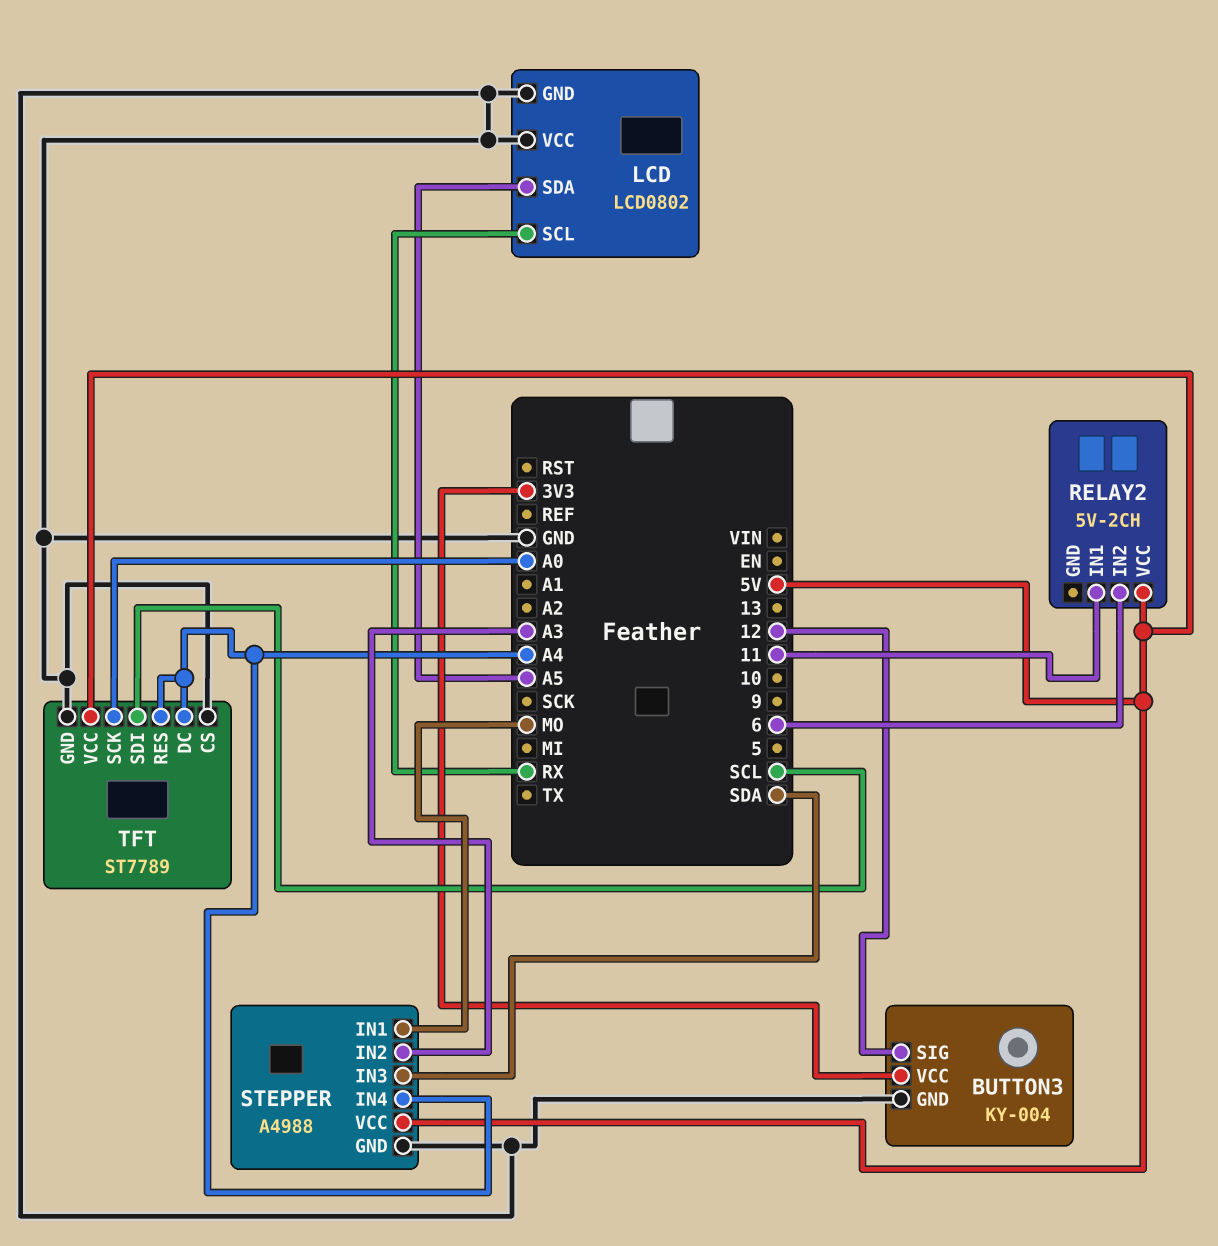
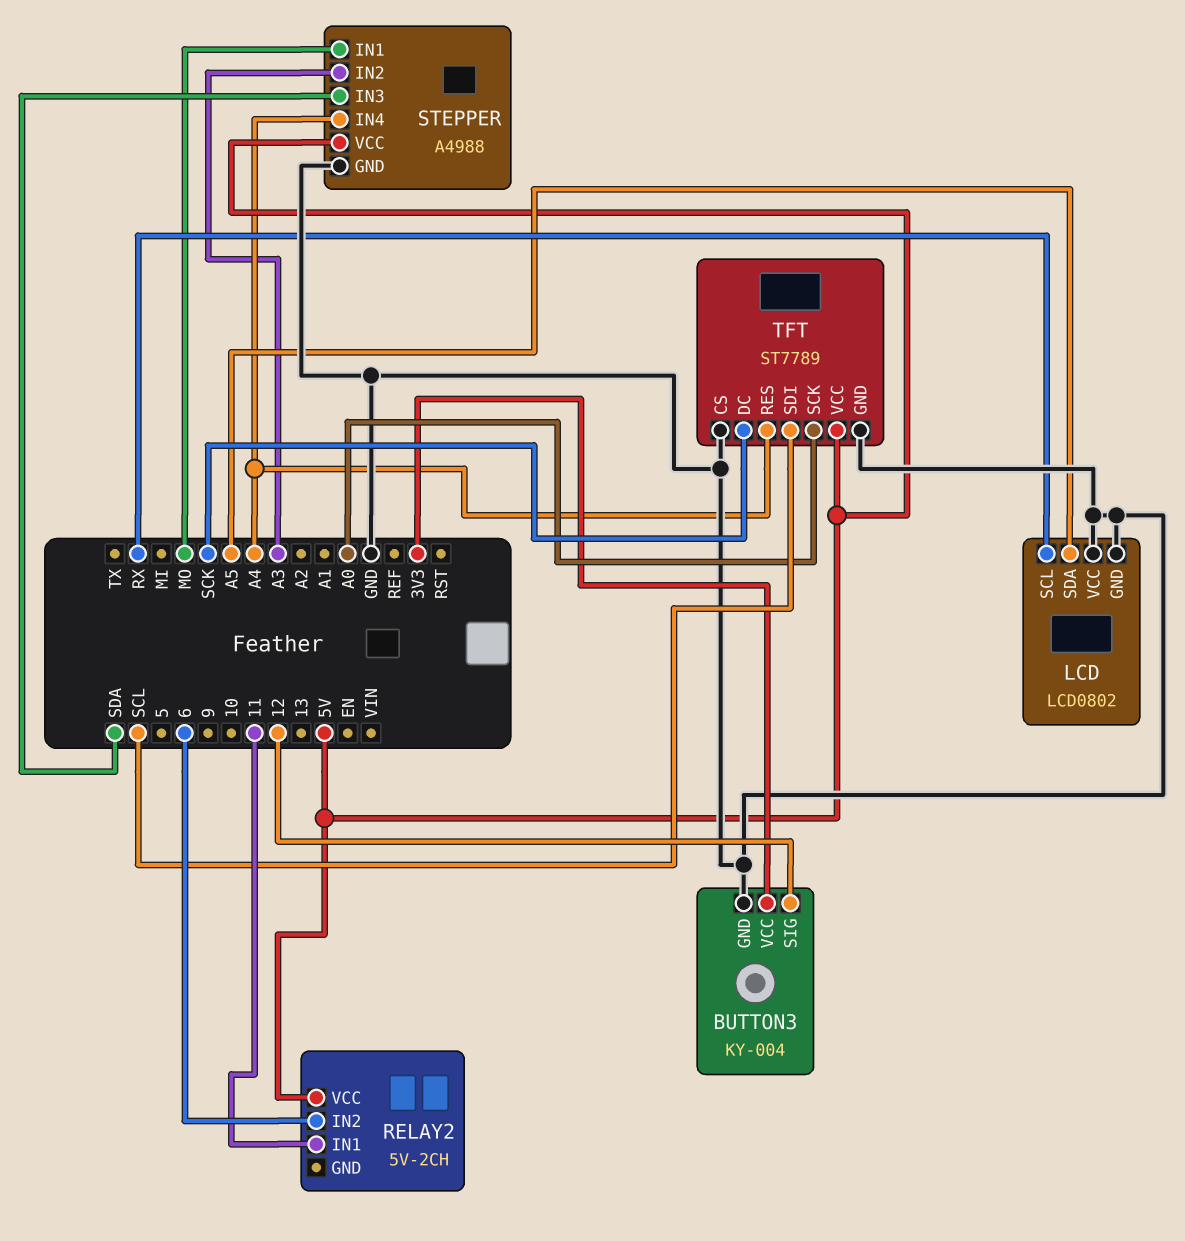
TFT pin DC: A4 -> SCK

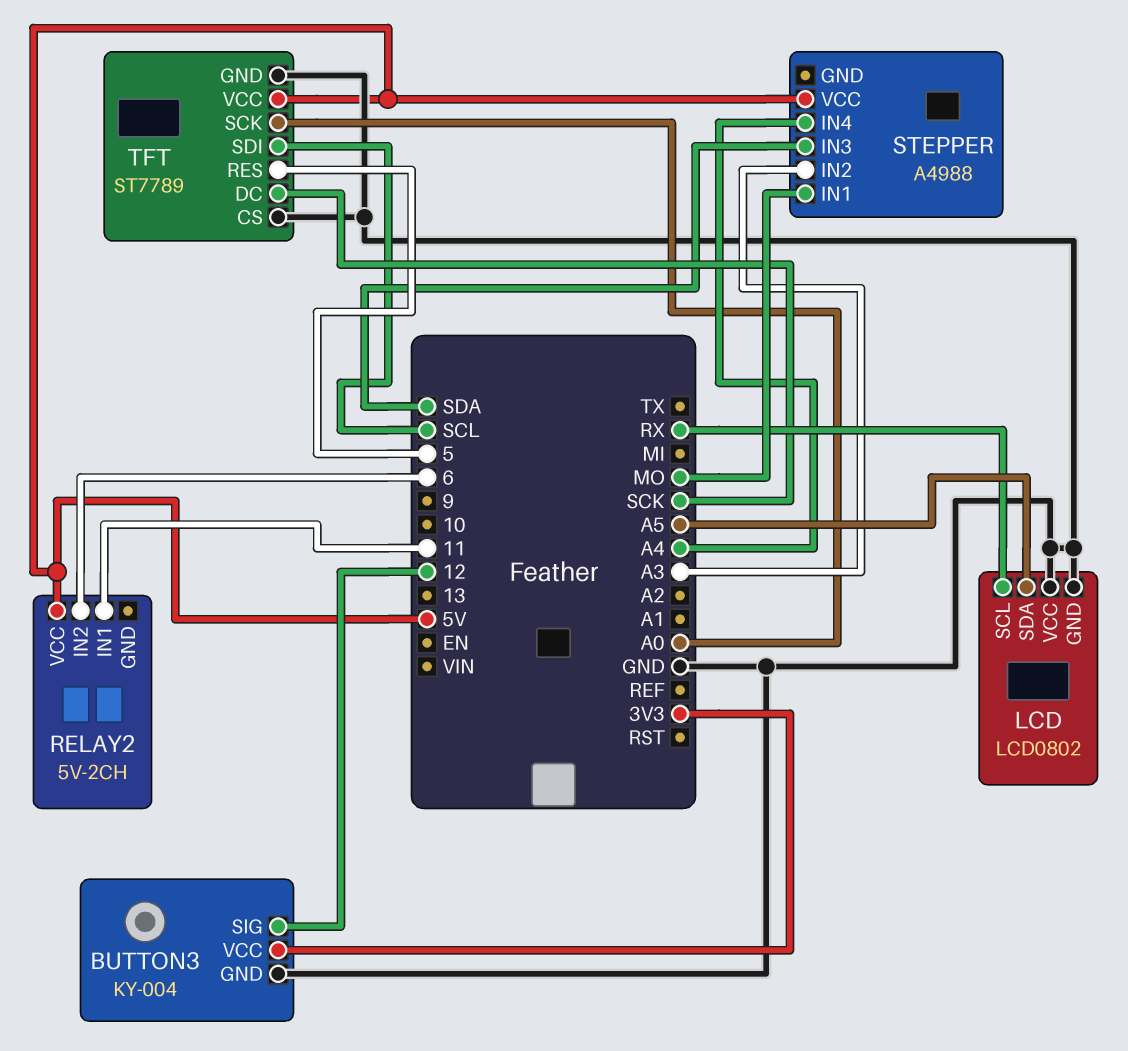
STEPPER pin GND: GND -> none
TFT pin RES: A4 -> 5

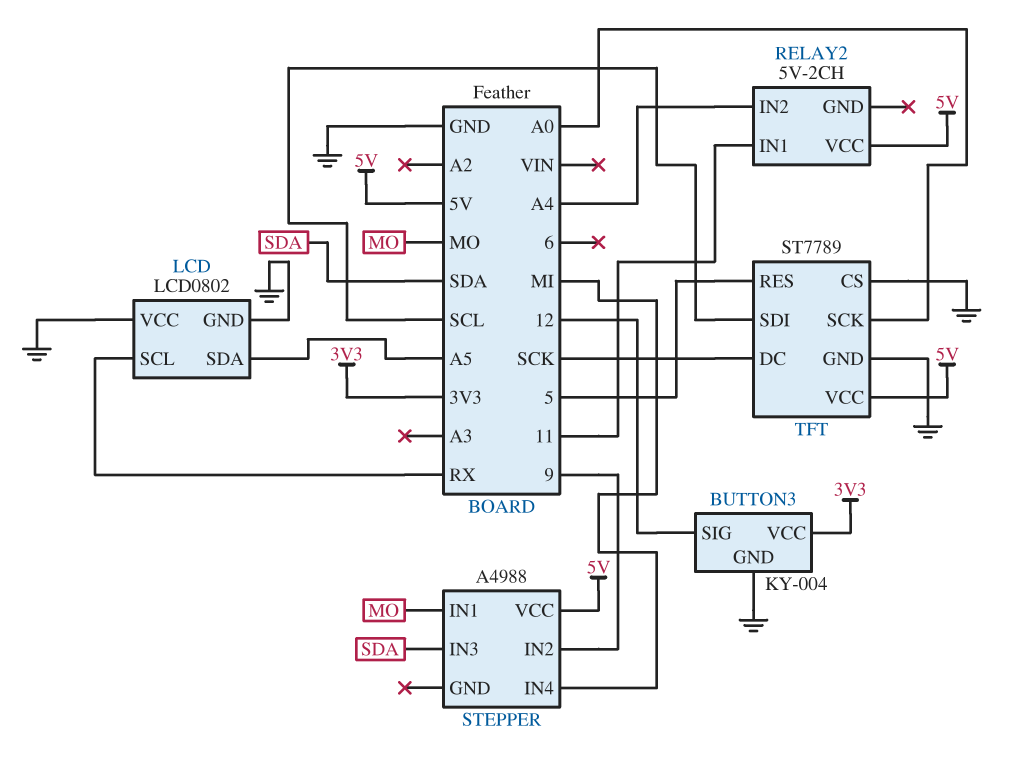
RELAY2 pin IN2: 6 -> A4
STEPPER pin IN2: A3 -> 9
STEPPER pin IN4: A4 -> MI

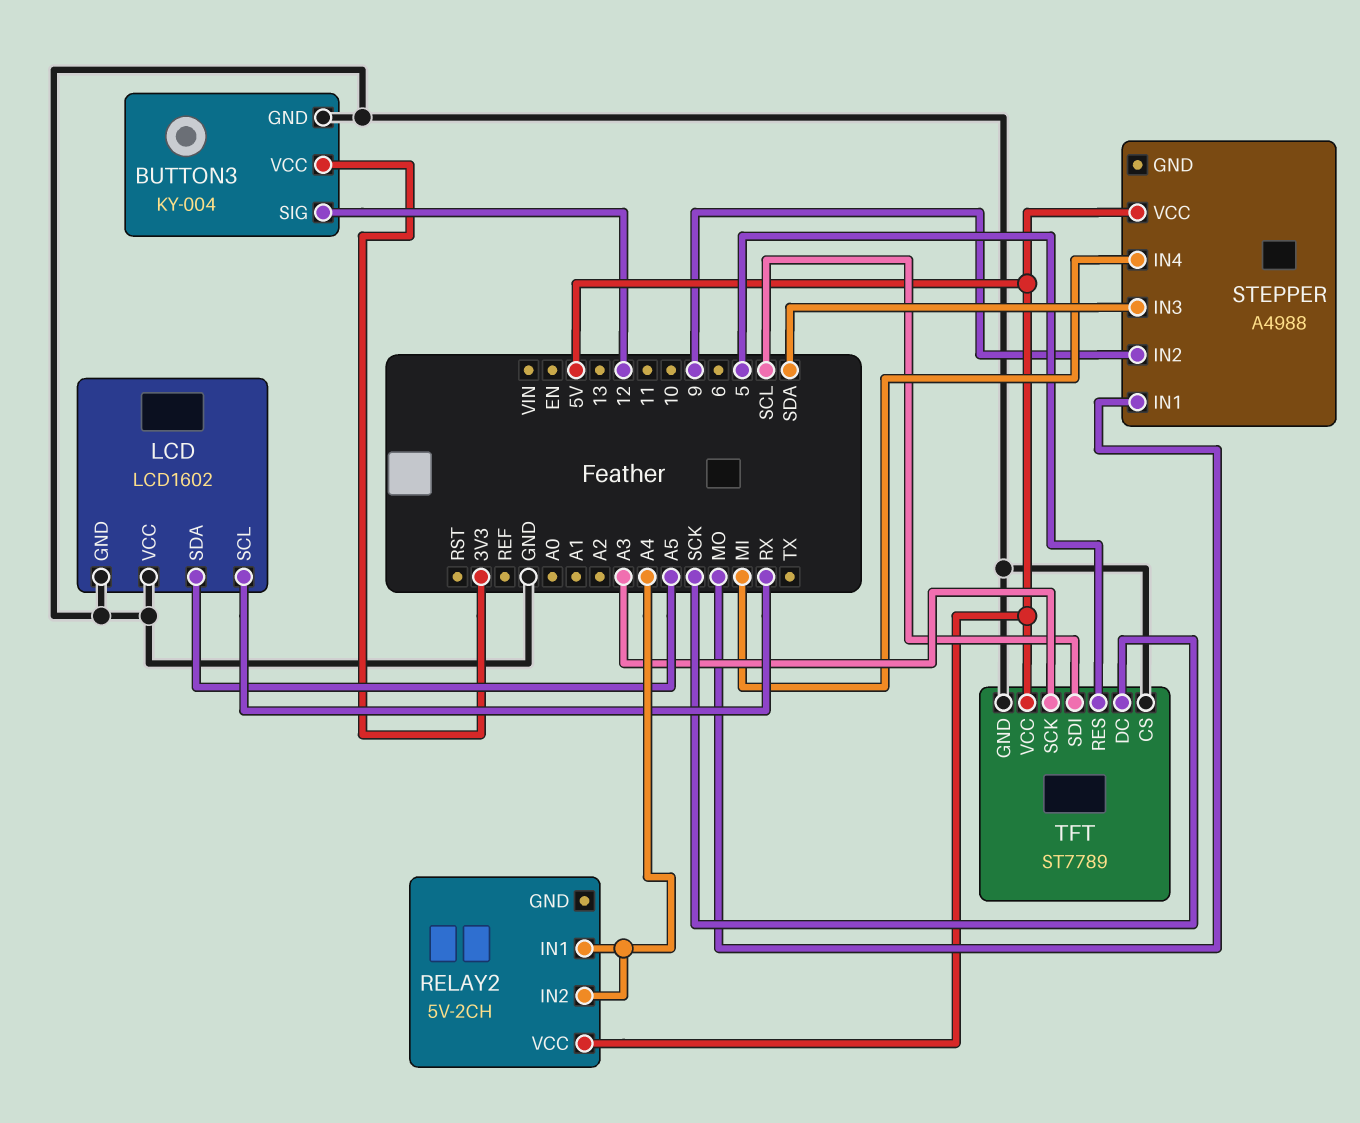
LCD: LCD0802 -> LCD1602
RELAY2 pin IN1: 11 -> A4
TFT pin SCK: A0 -> A3

